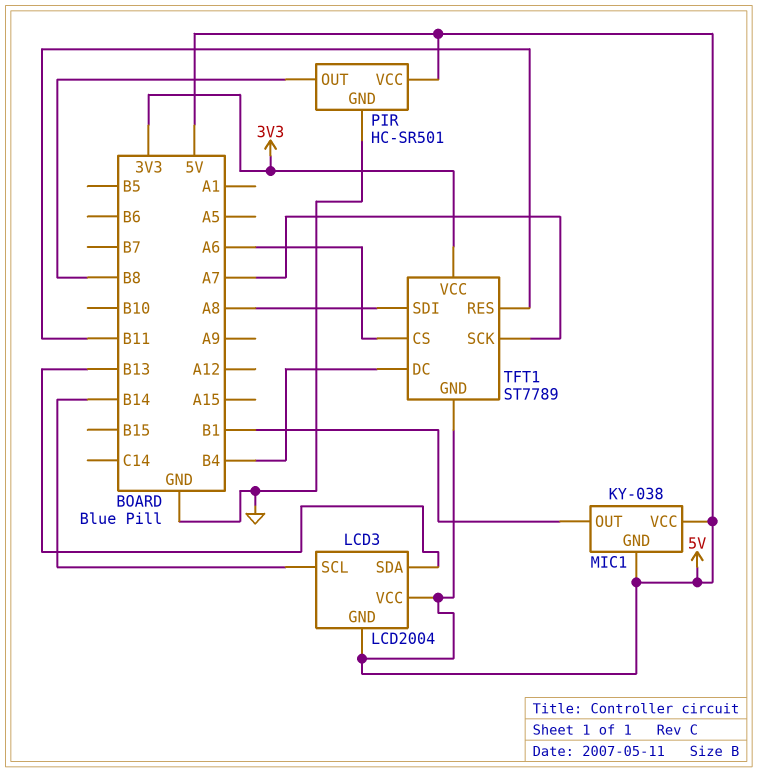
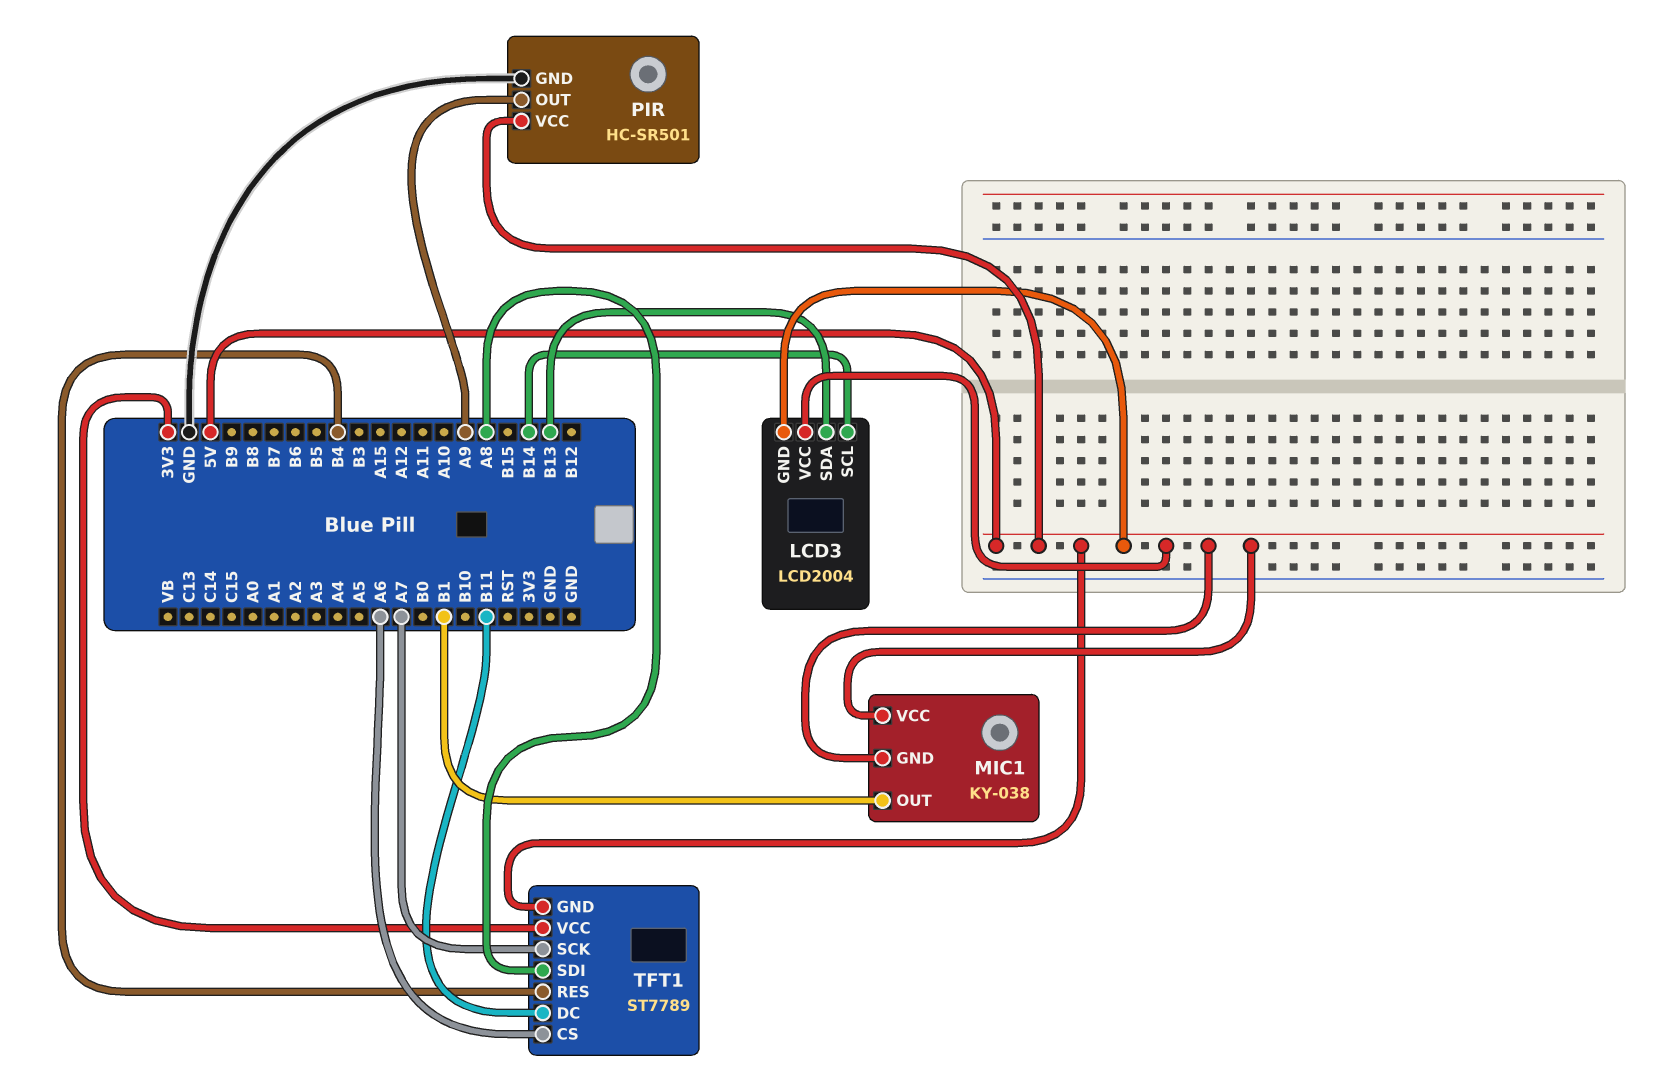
PIR pin OUT: B8 -> A9
TFT1 pin DC: B4 -> B11
TFT1 pin RES: B11 -> B4

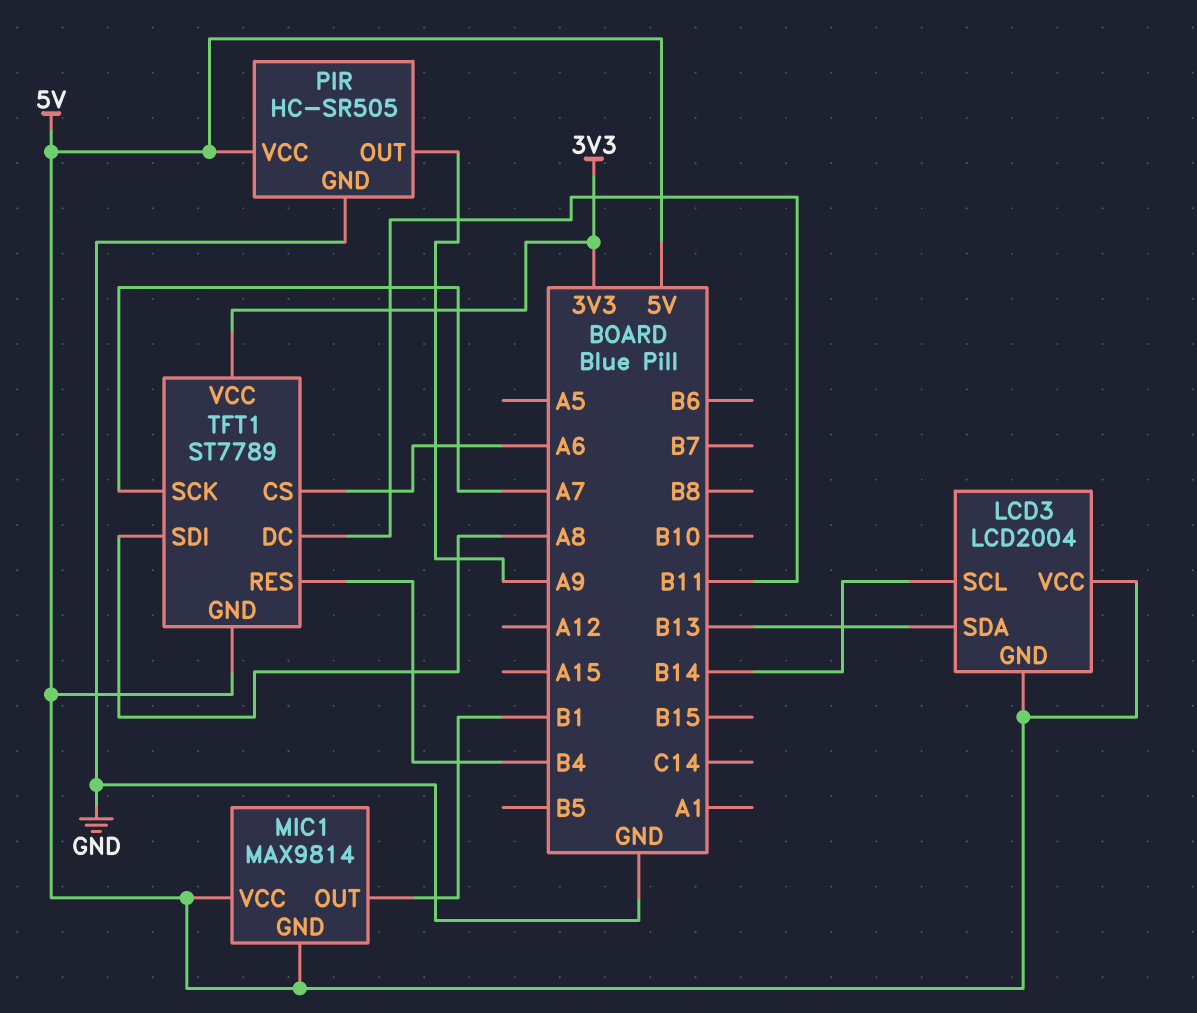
MIC1: KY-038 -> MAX9814
PIR: HC-SR501 -> HC-SR505

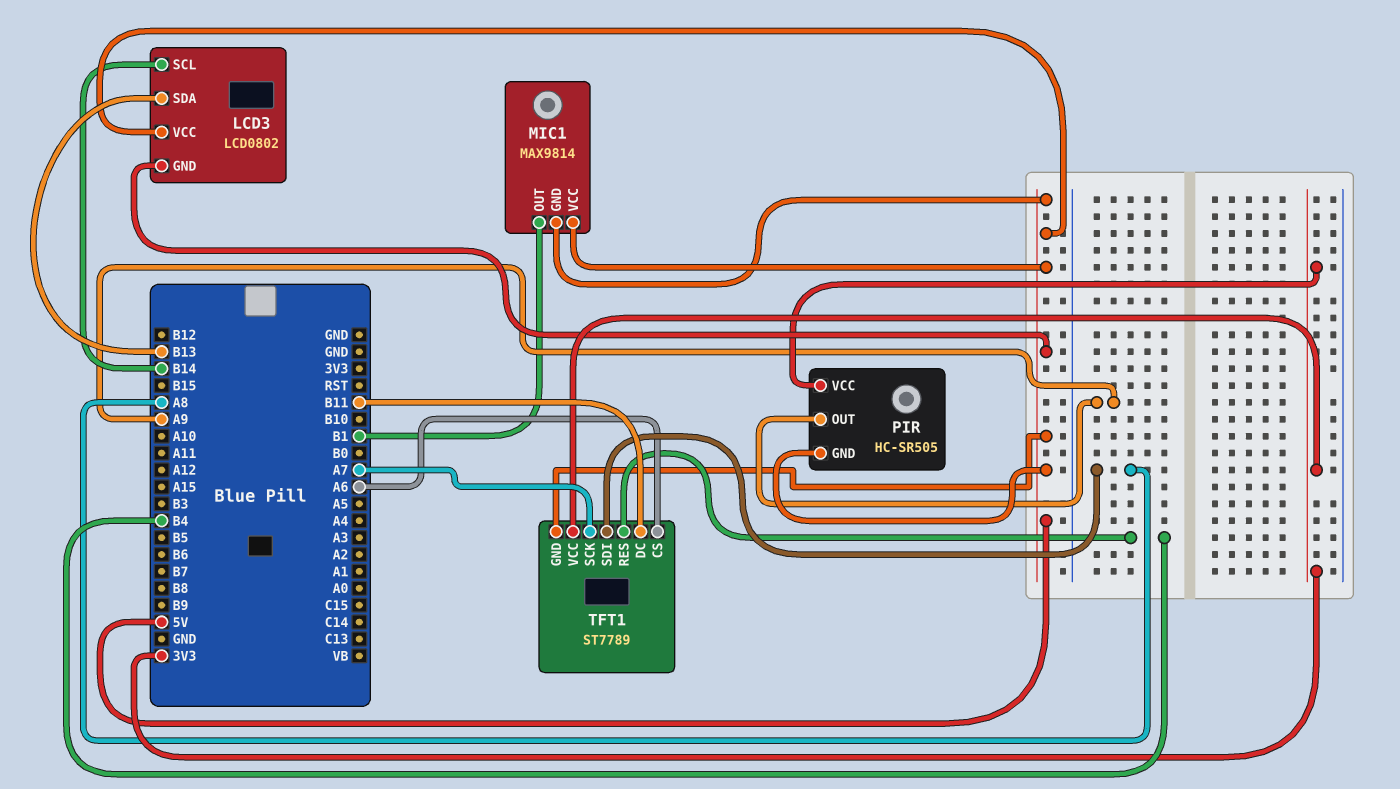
LCD3: LCD2004 -> LCD0802
PIR pin GND: GND -> 5V
PIR pin VCC: 5V -> 3V3

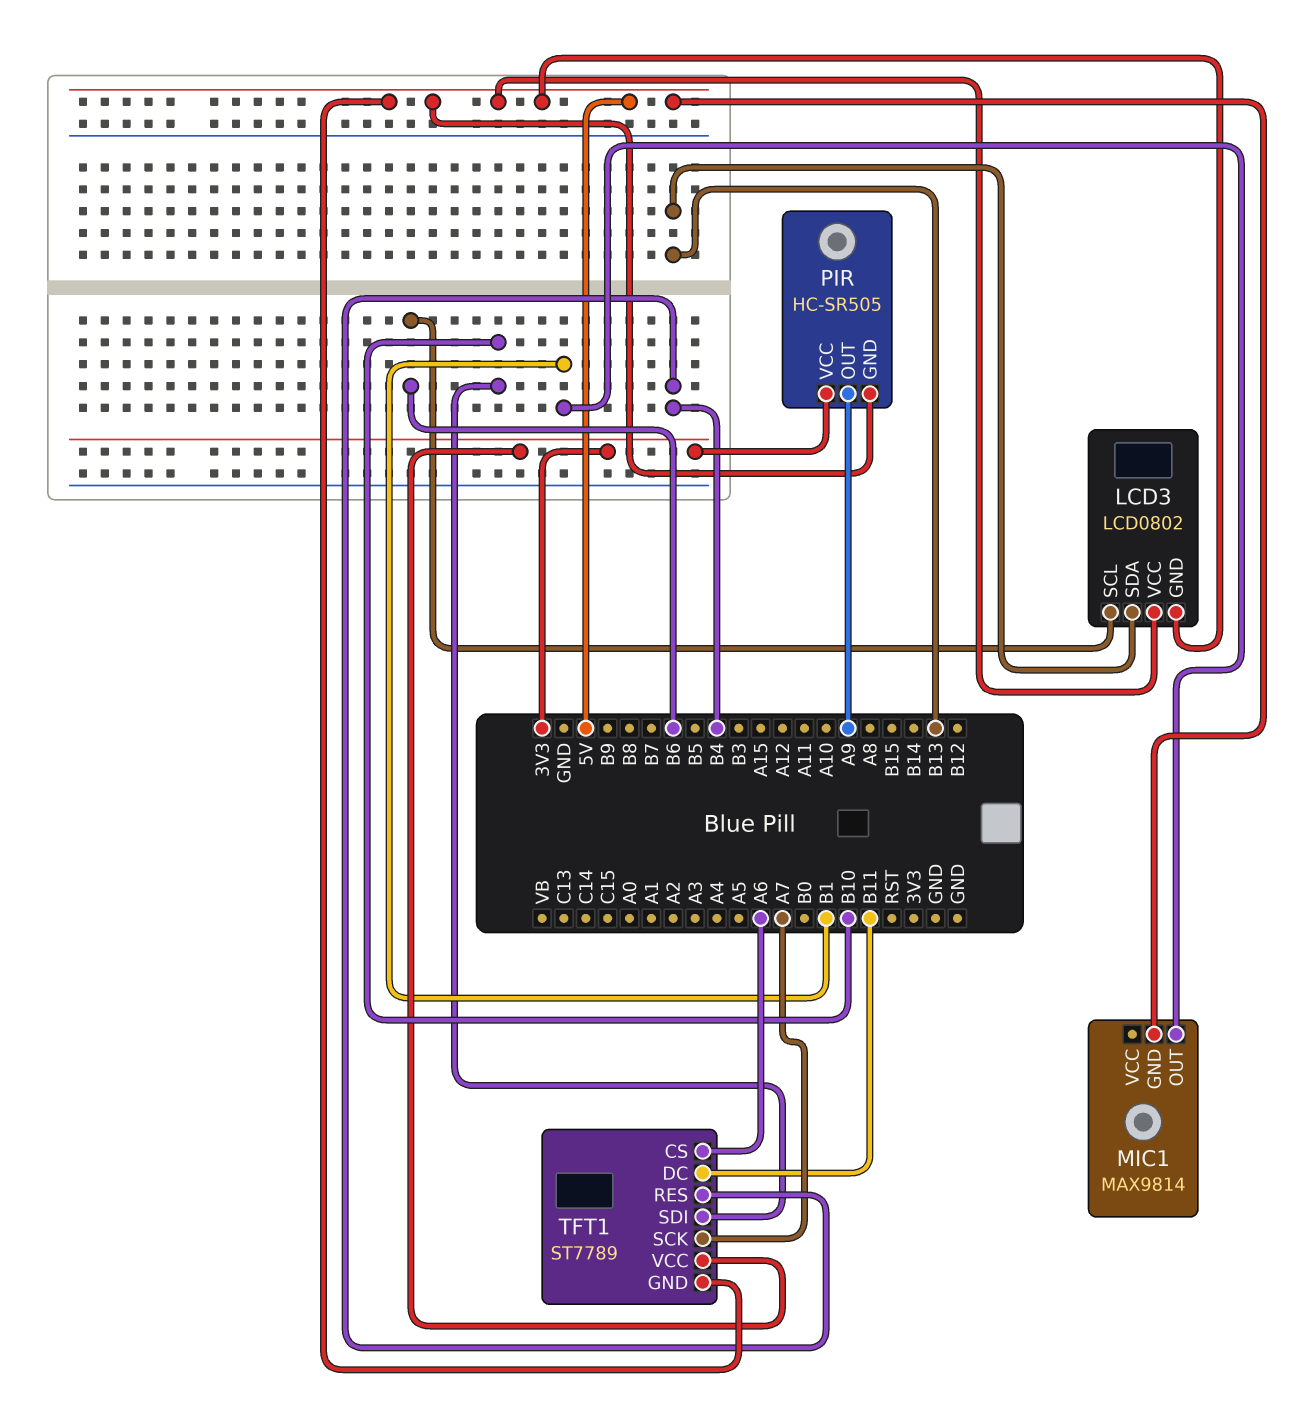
LCD3 pin SCL: B14 -> B6
MIC1 pin VCC: 5V -> none
TFT1 pin SDI: A8 -> B10

